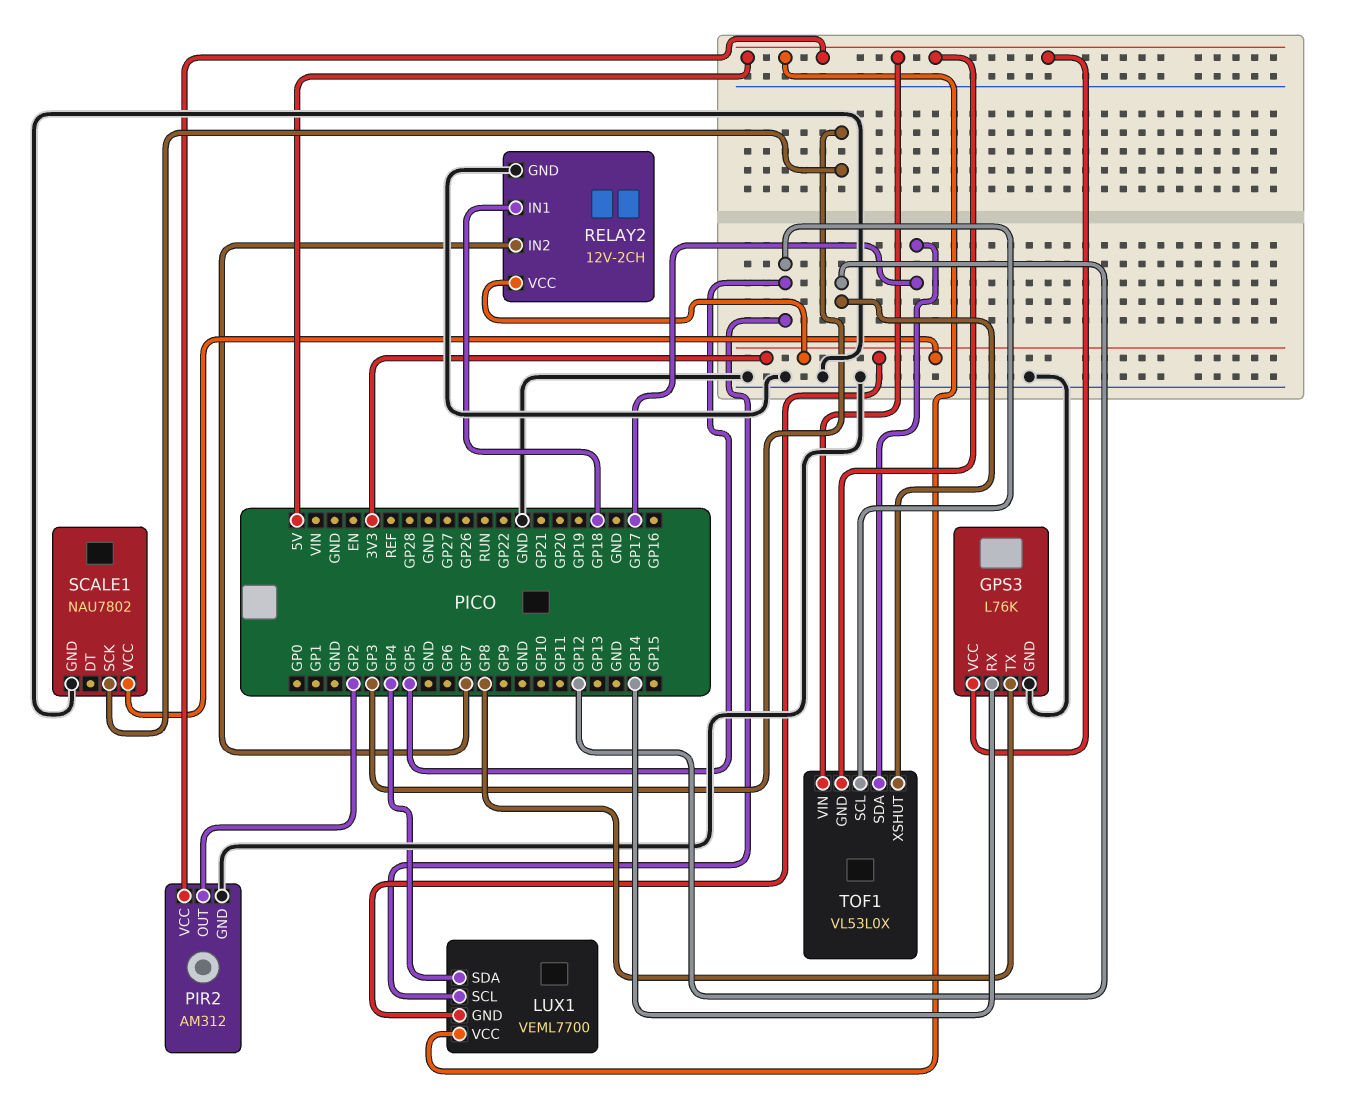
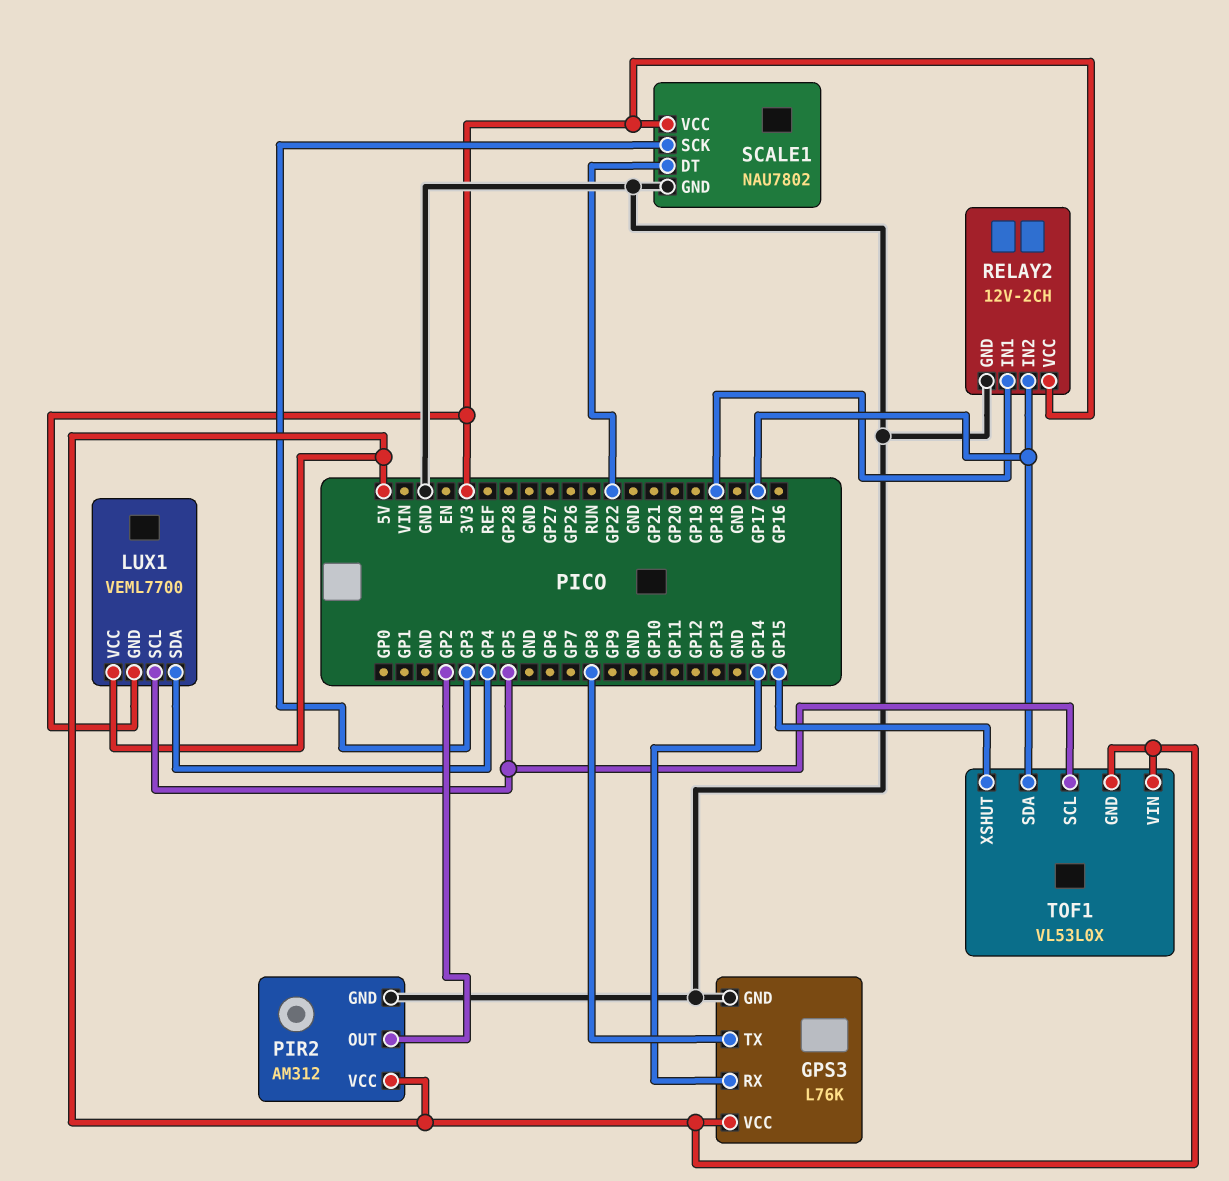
RELAY2 pin IN2: GP7 -> GP17
SCALE1 pin DT: none -> GP22
TOF1 pin XSHUT: GP12 -> GP15

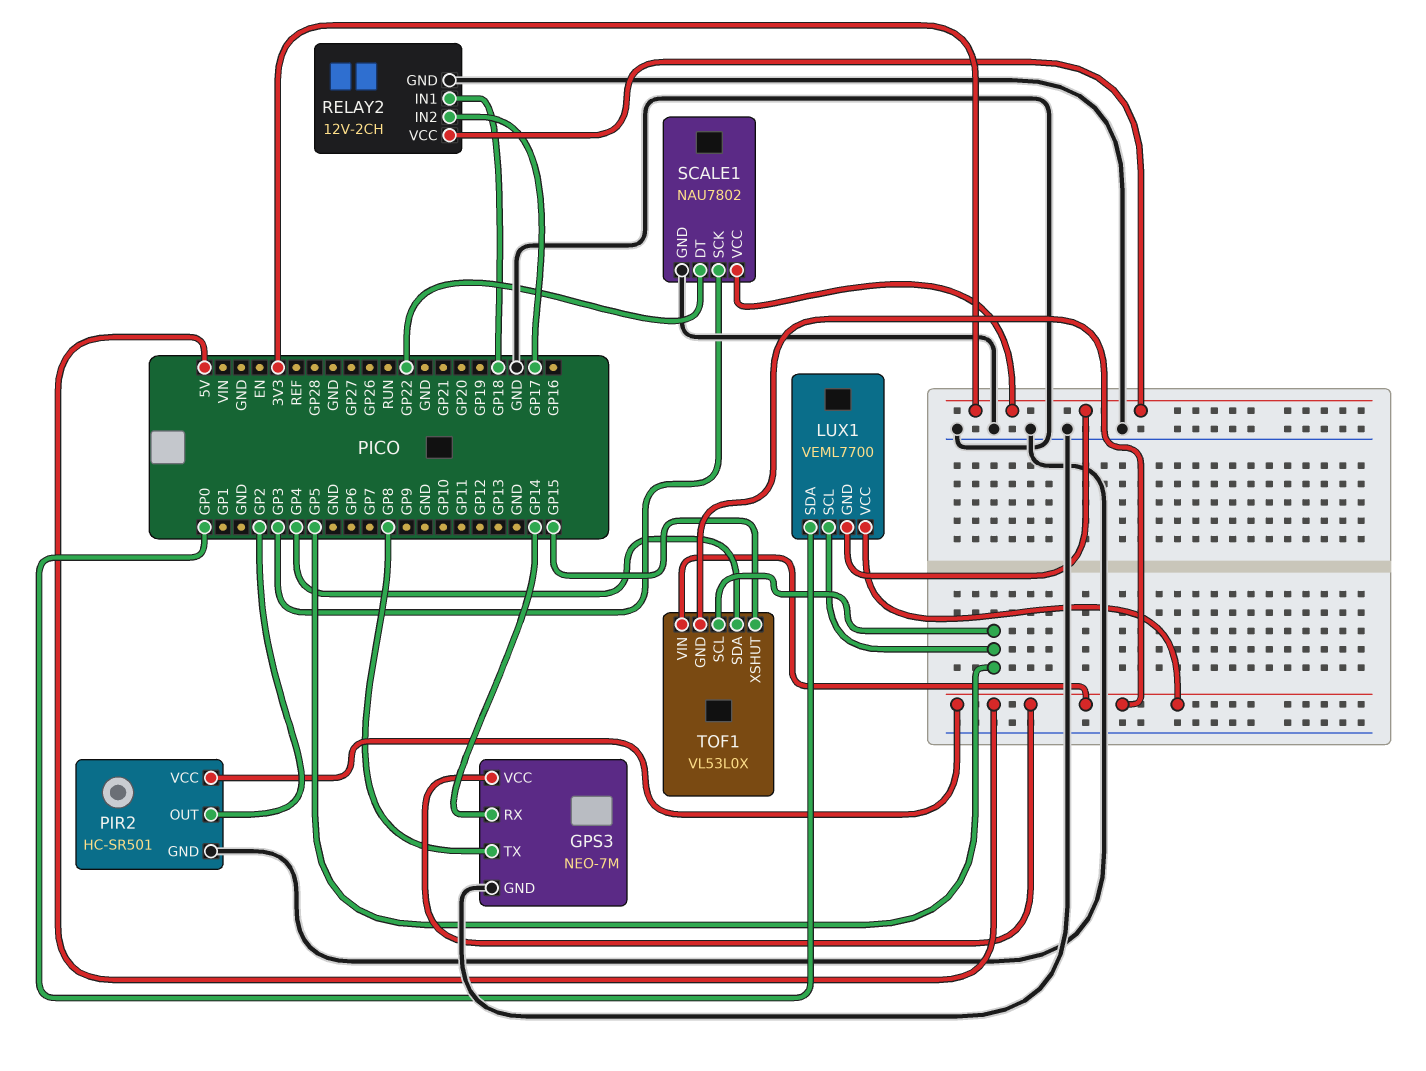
GPS3: L76K -> NEO-7M
LUX1 pin SDA: GP4 -> GP0
PIR2: AM312 -> HC-SR501
TOF1 pin SDA: GP17 -> GP4

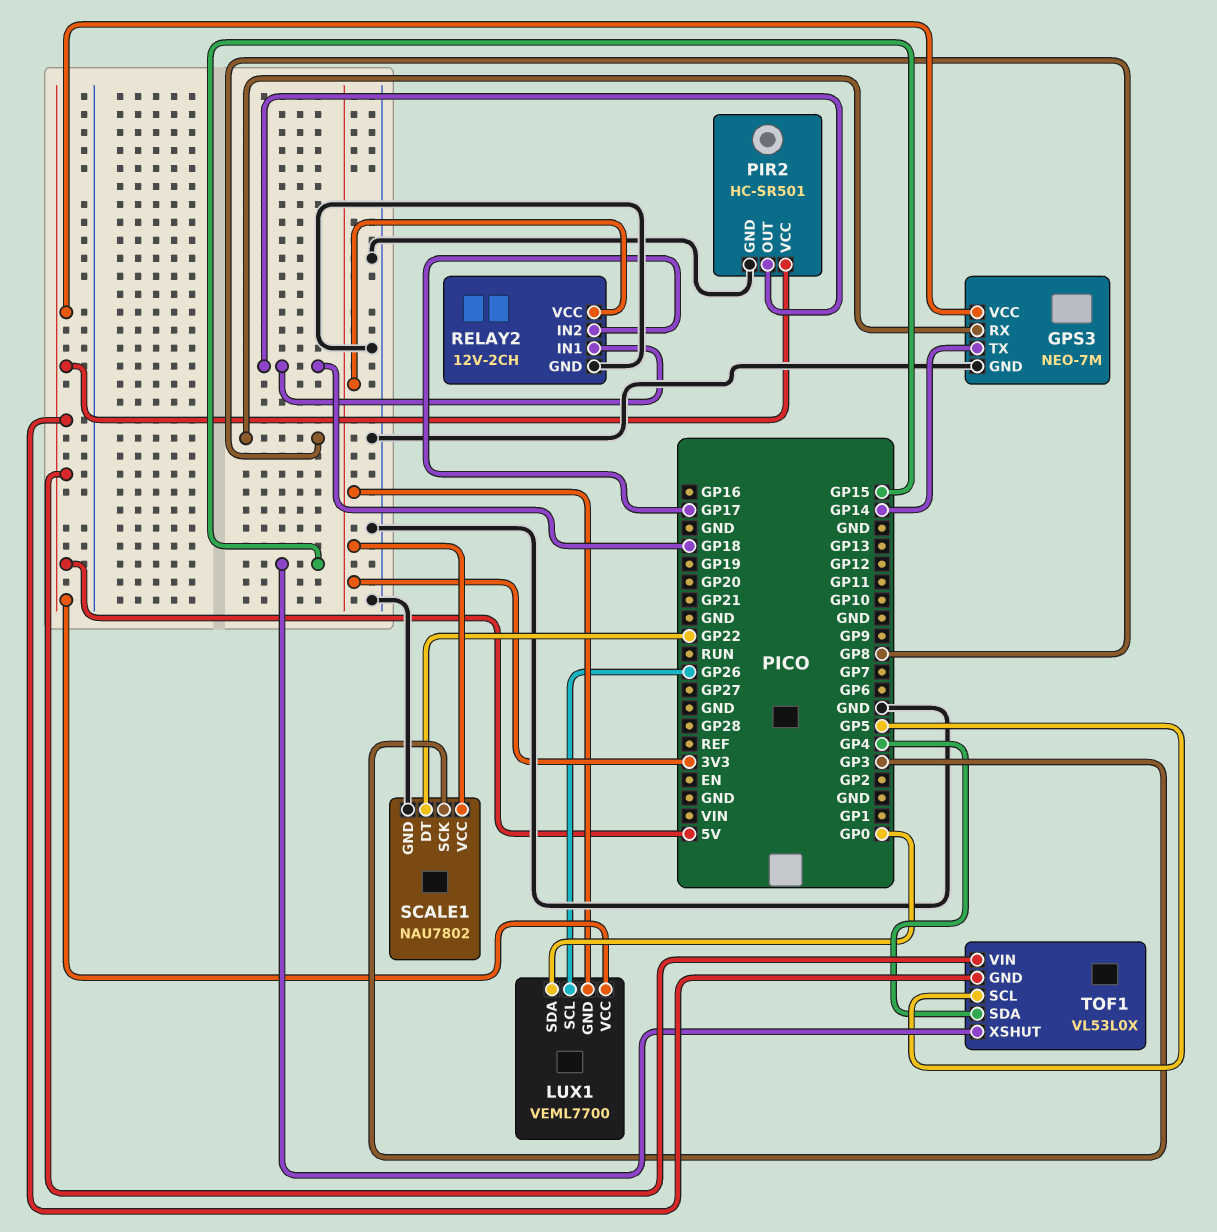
GPS3 pin RX: GP14 -> GP8
GPS3 pin TX: GP8 -> GP14
LUX1 pin SCL: GP5 -> GP26
PIR2 pin OUT: GP2 -> GP18

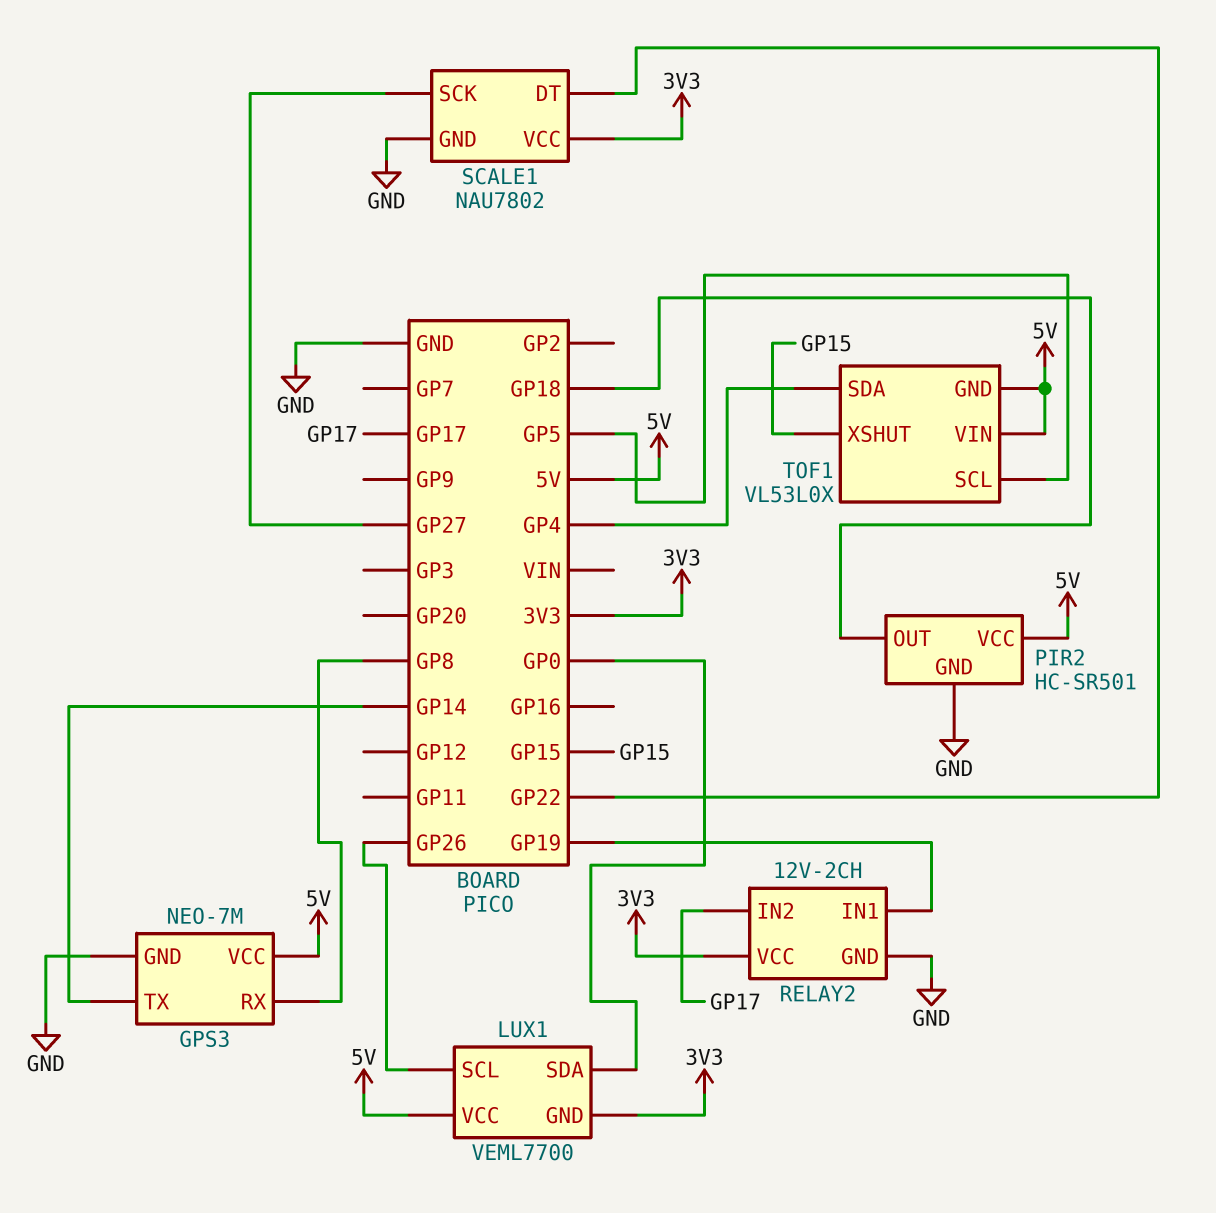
RELAY2 pin IN1: GP18 -> GP19
SCALE1 pin SCK: GP3 -> GP27

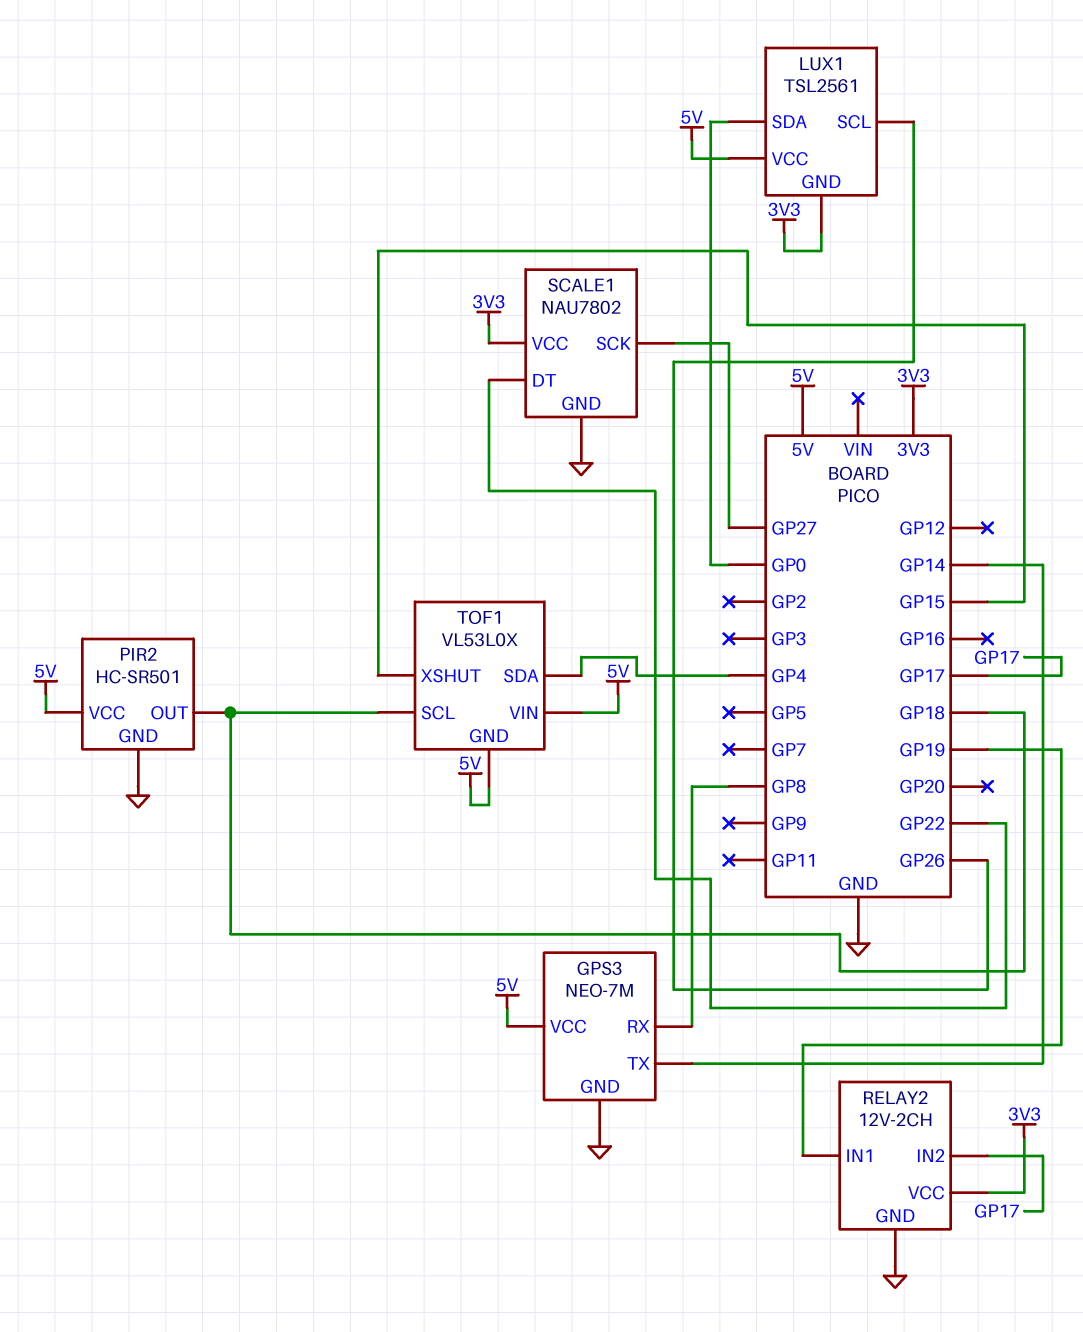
LUX1: VEML7700 -> TSL2561
TOF1 pin SCL: GP5 -> GP18

